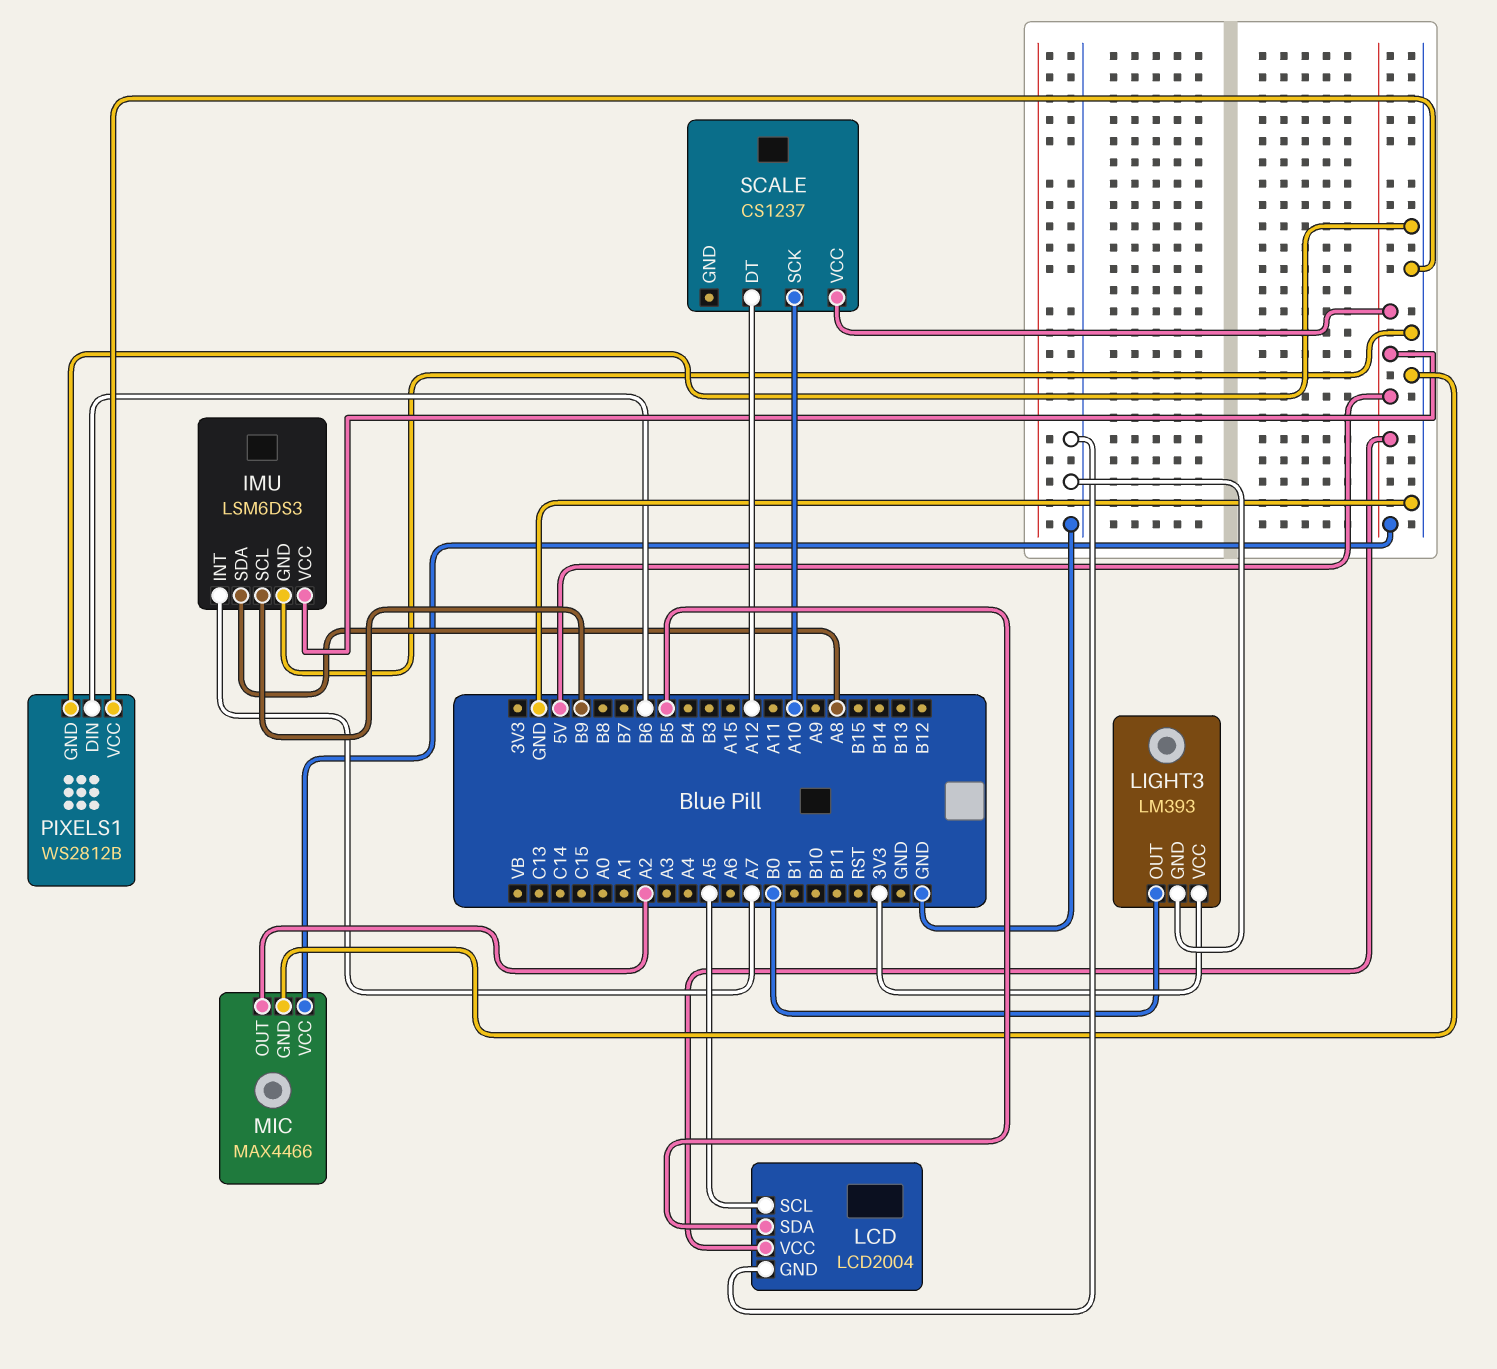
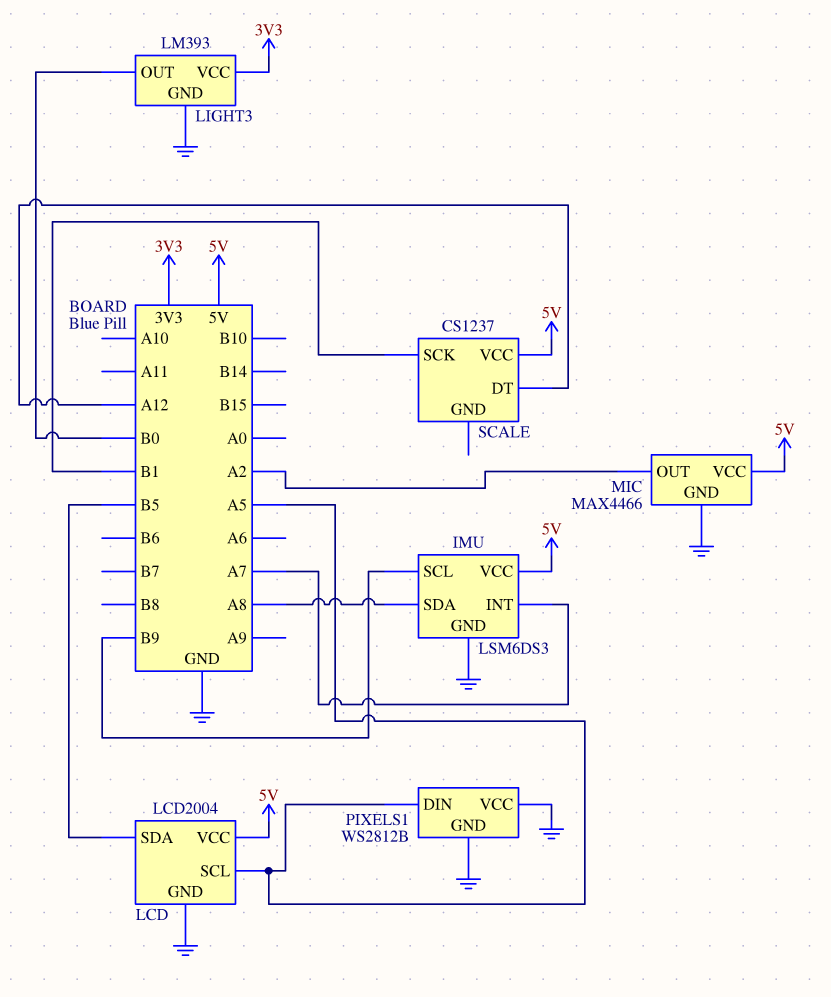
PIXELS1 pin DIN: B6 -> A5
SCALE pin SCK: A10 -> B1

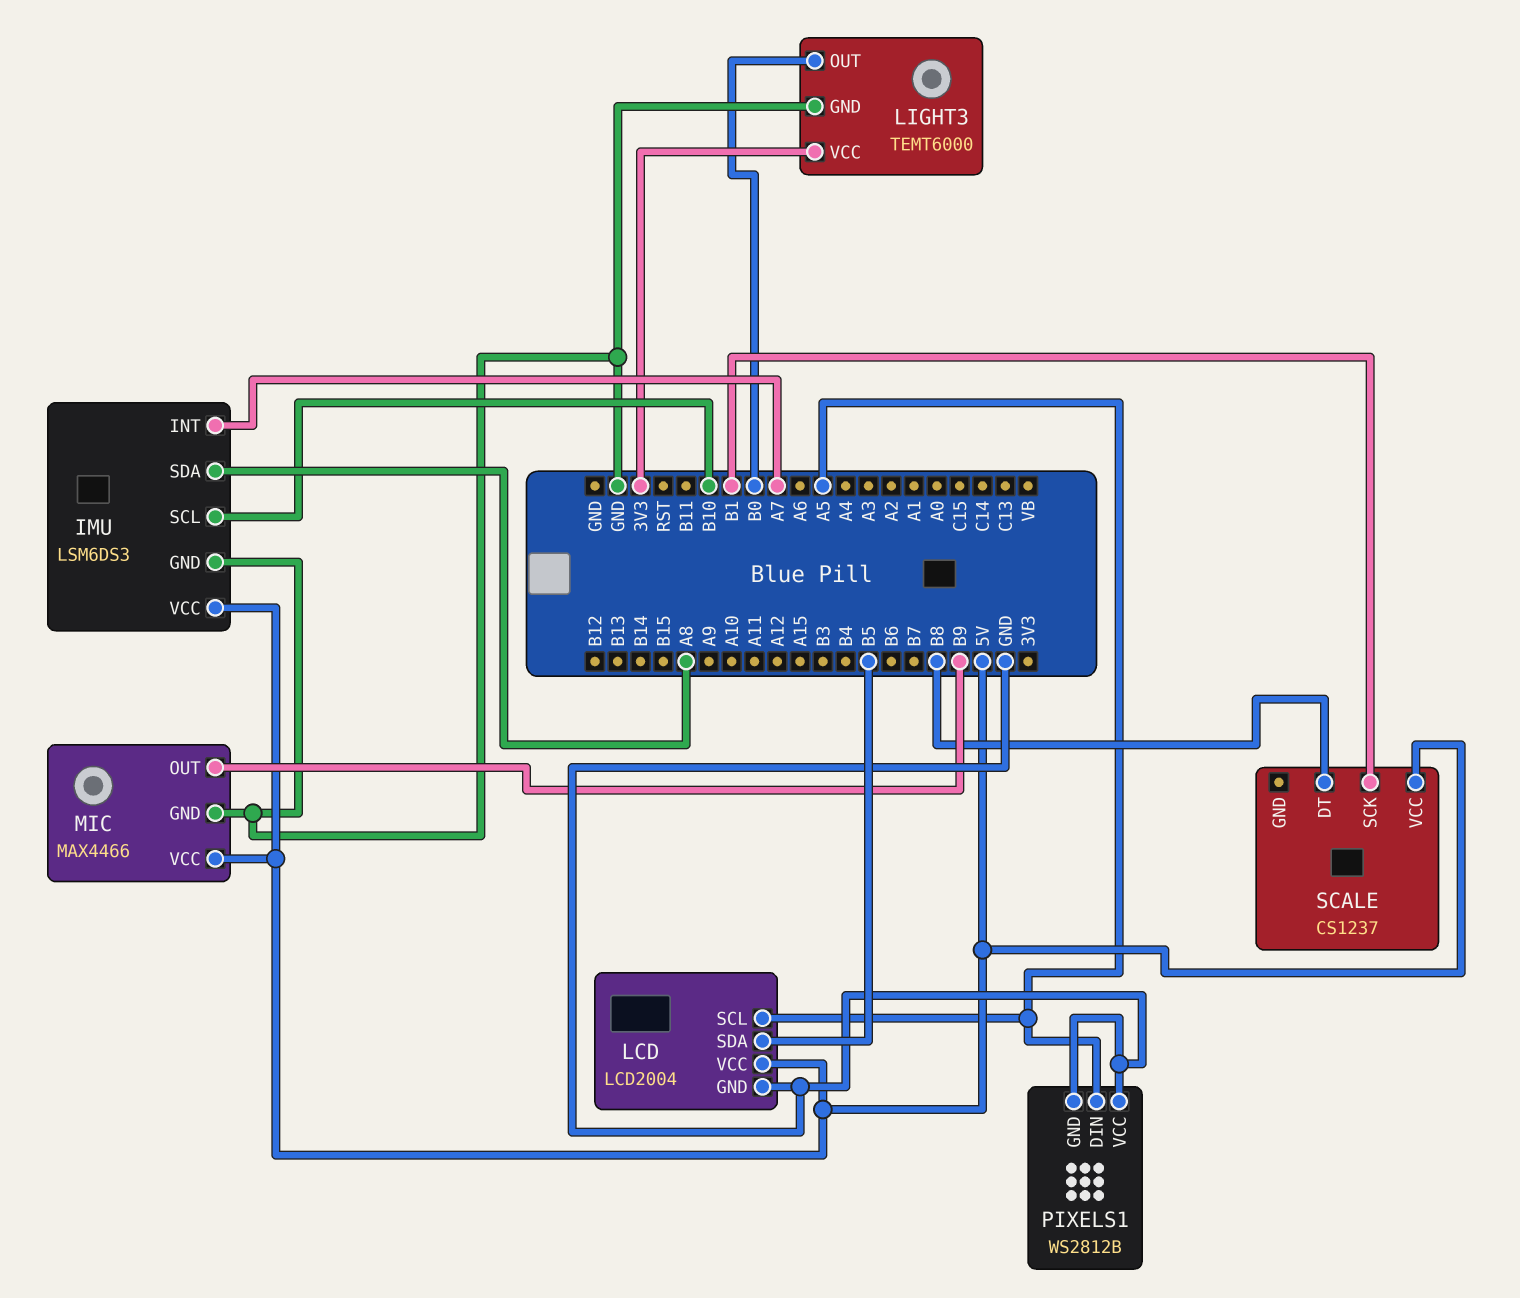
IMU pin SCL: B9 -> B10
LIGHT3: LM393 -> TEMT6000
MIC pin OUT: A2 -> B9
SCALE pin DT: A12 -> B8

